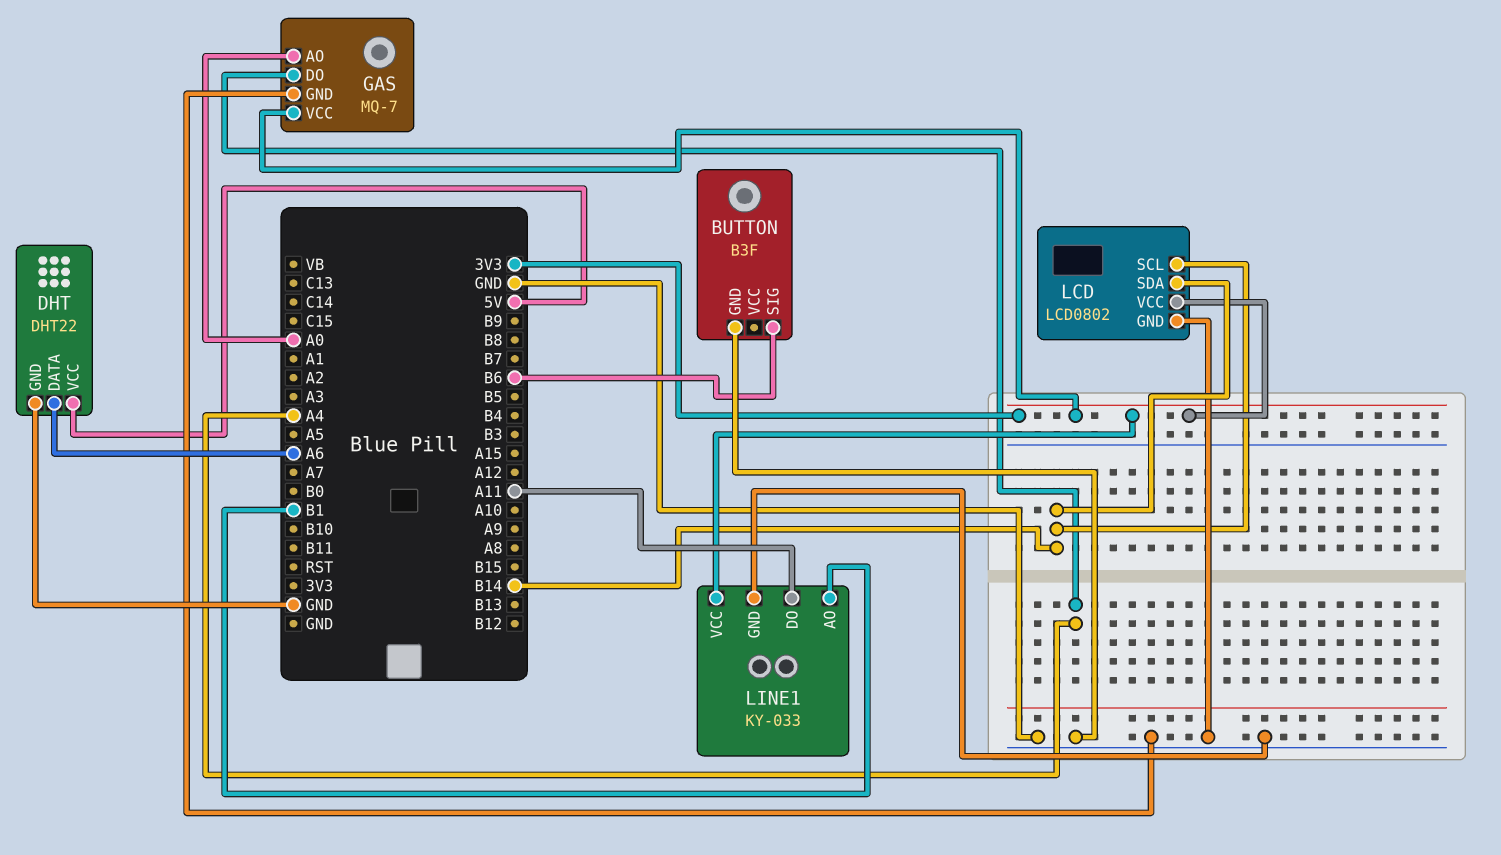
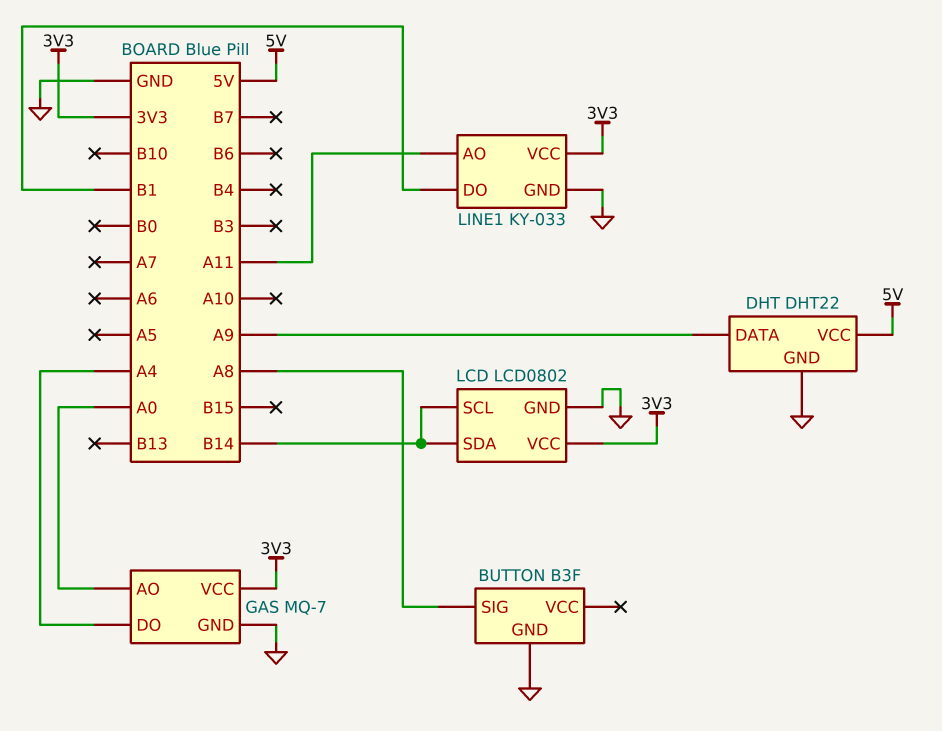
BUTTON pin SIG: B6 -> A8
DHT pin DATA: A6 -> A9
LINE1 pin AO: B1 -> A11
LINE1 pin DO: A11 -> B1

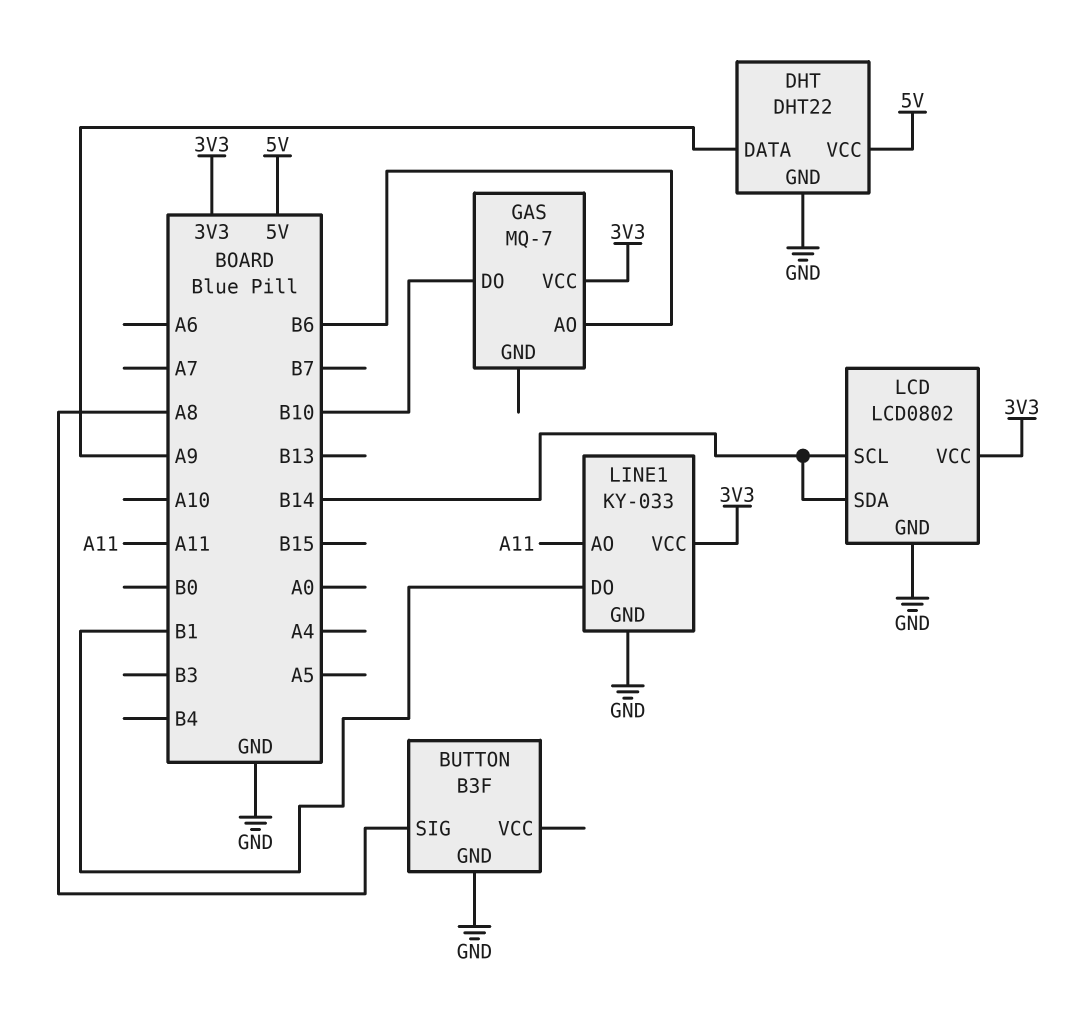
GAS pin AO: A0 -> B6
GAS pin DO: A4 -> B10
GAS pin GND: GND -> none

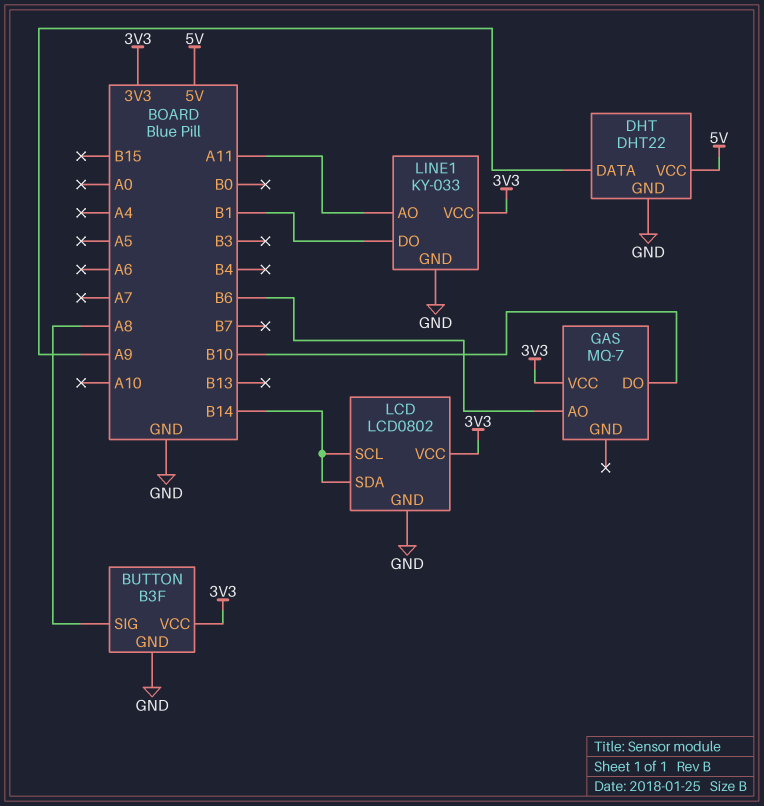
BUTTON pin VCC: none -> 3V3

